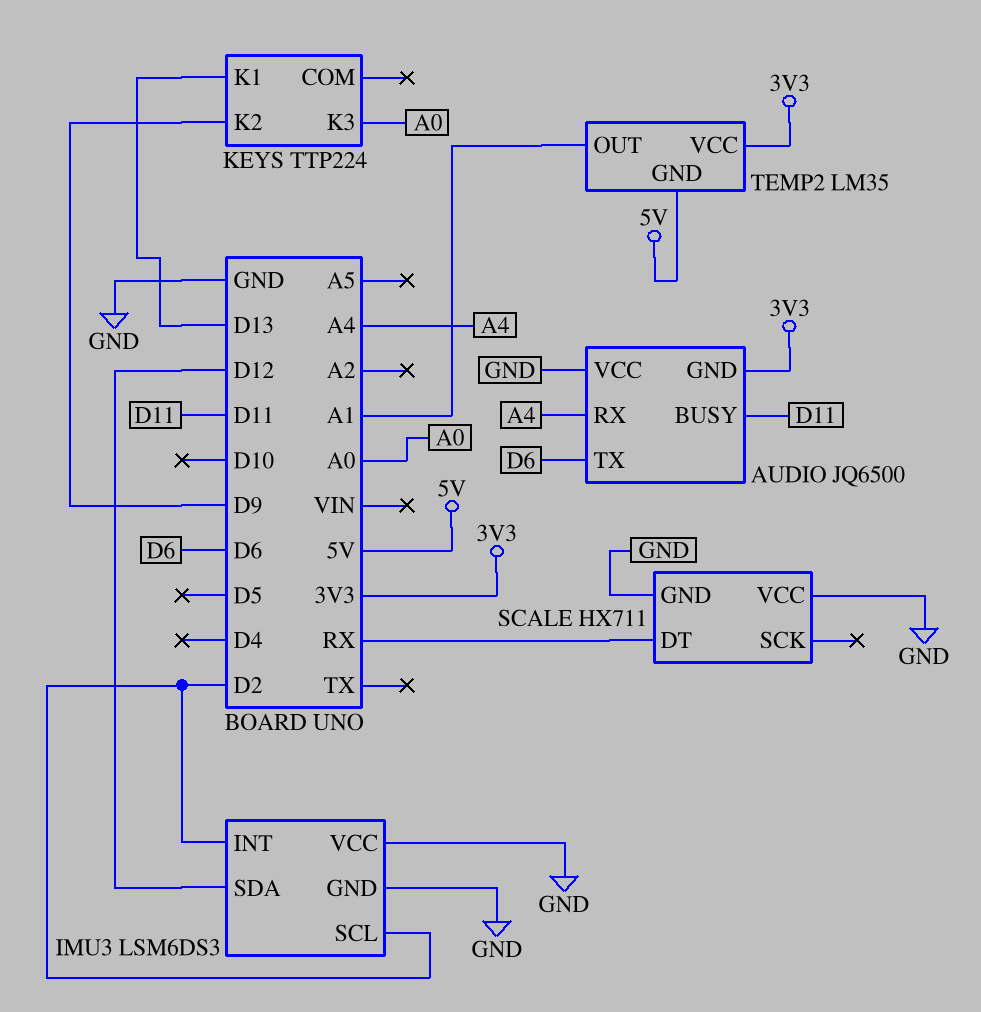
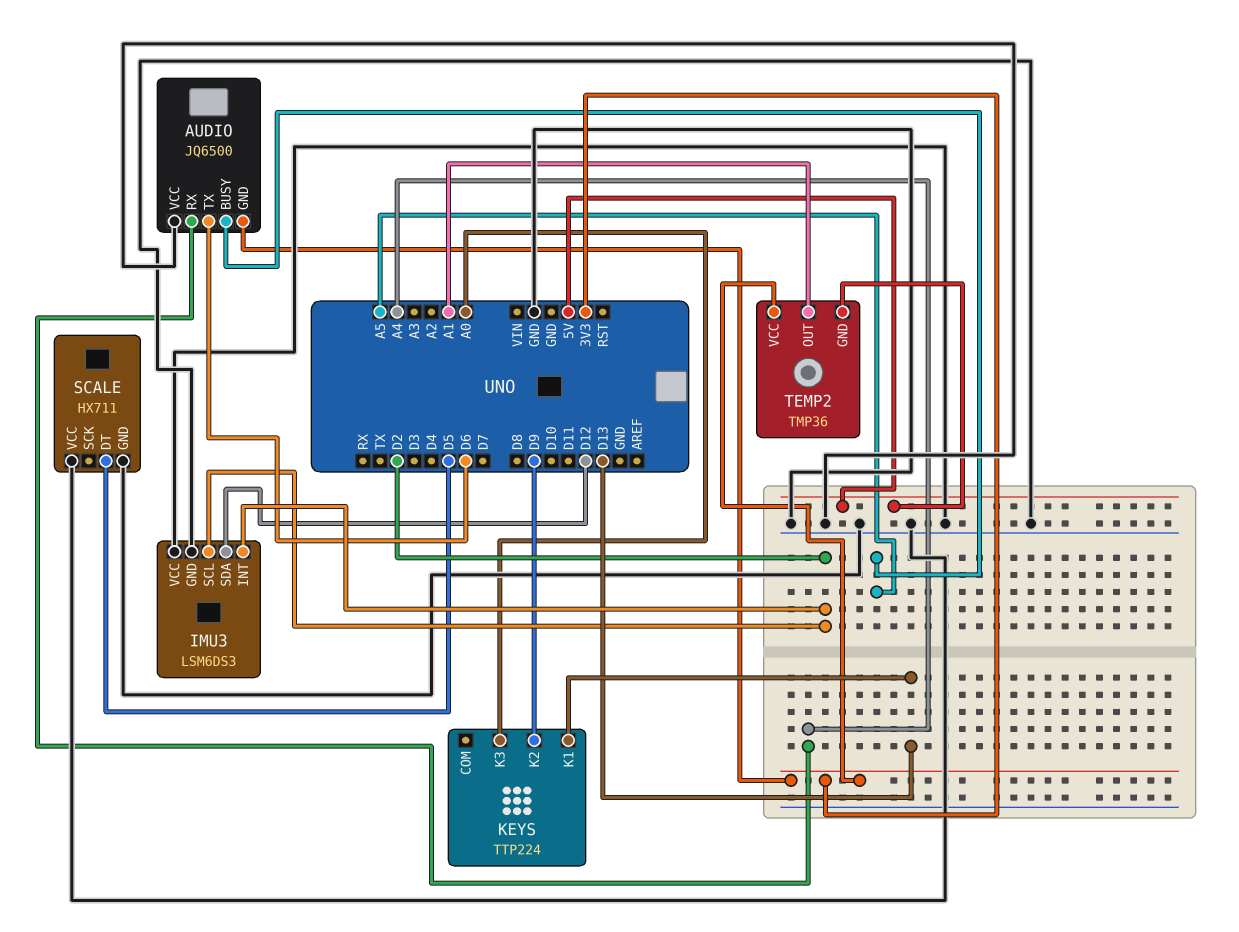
AUDIO pin BUSY: D11 -> A5
SCALE pin DT: RX -> D5
TEMP2: LM35 -> TMP36

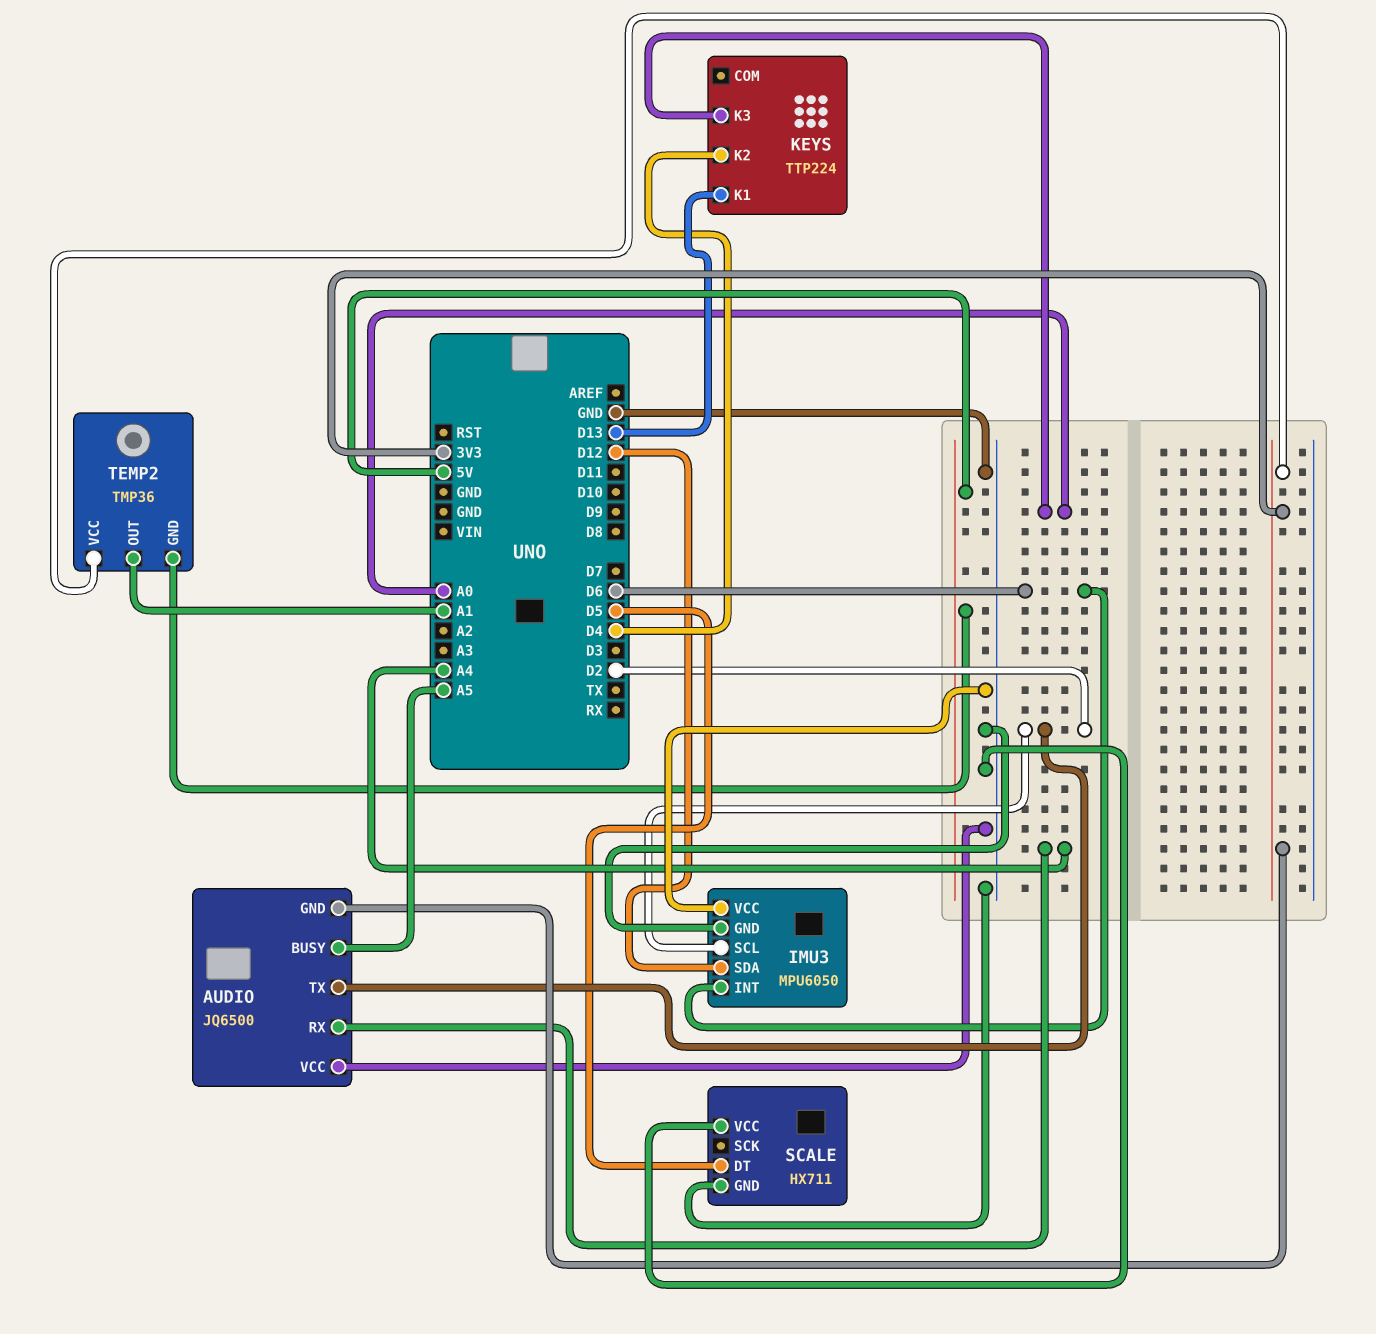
AUDIO pin TX: D6 -> D2
IMU3: LSM6DS3 -> MPU6050
IMU3 pin INT: D2 -> D6
KEYS pin K2: D9 -> D4

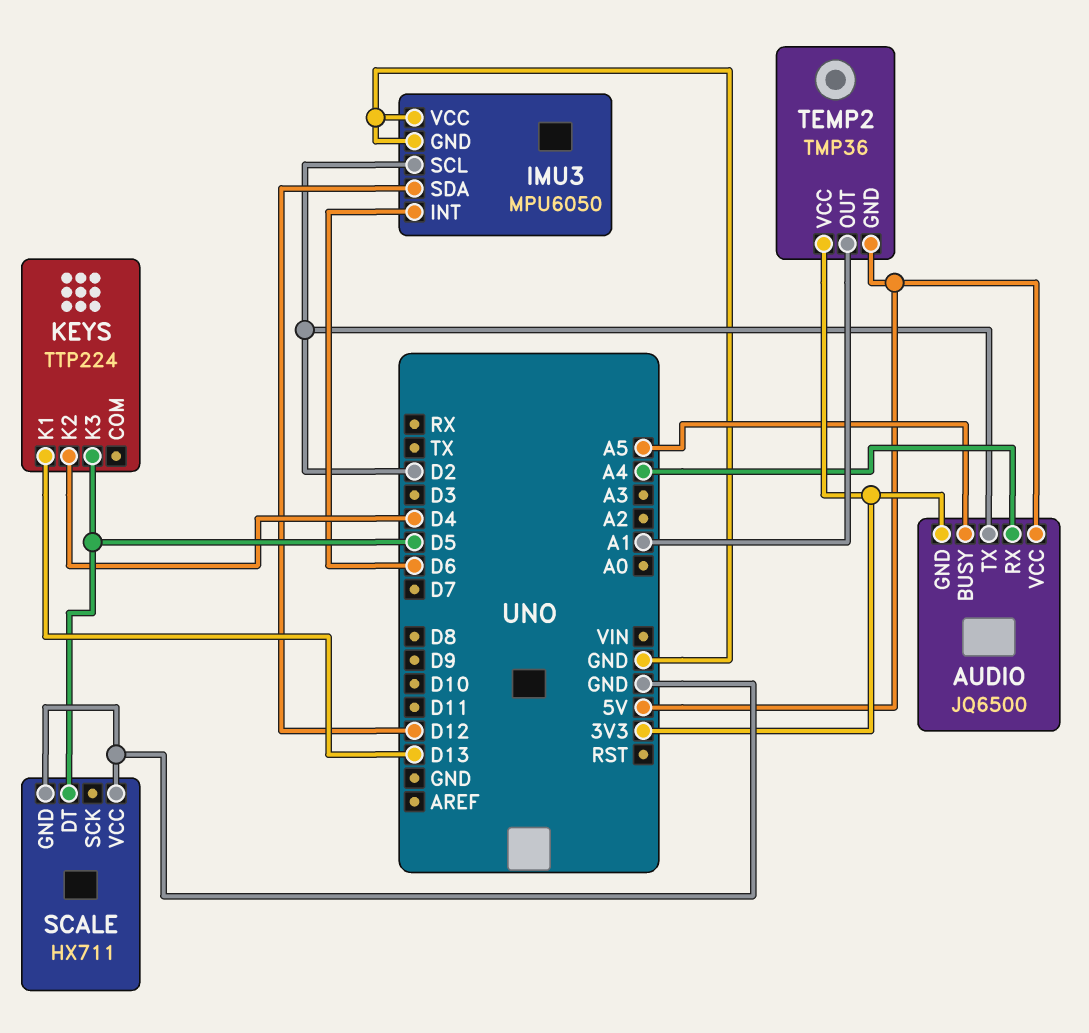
AUDIO pin VCC: GND -> 5V
KEYS pin K3: A0 -> D5

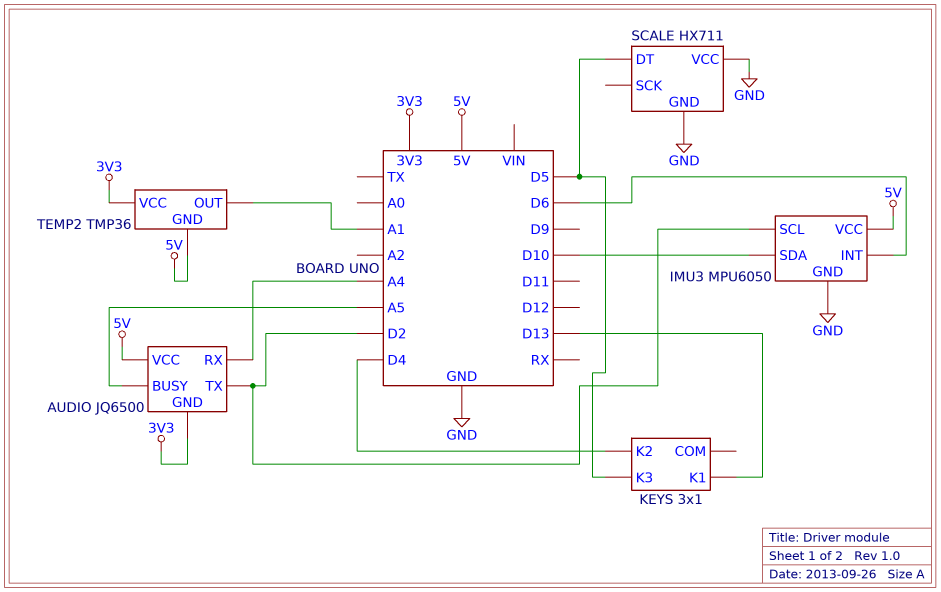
IMU3 pin SDA: D12 -> D10
IMU3 pin VCC: GND -> 5V
KEYS: TTP224 -> 3x1

